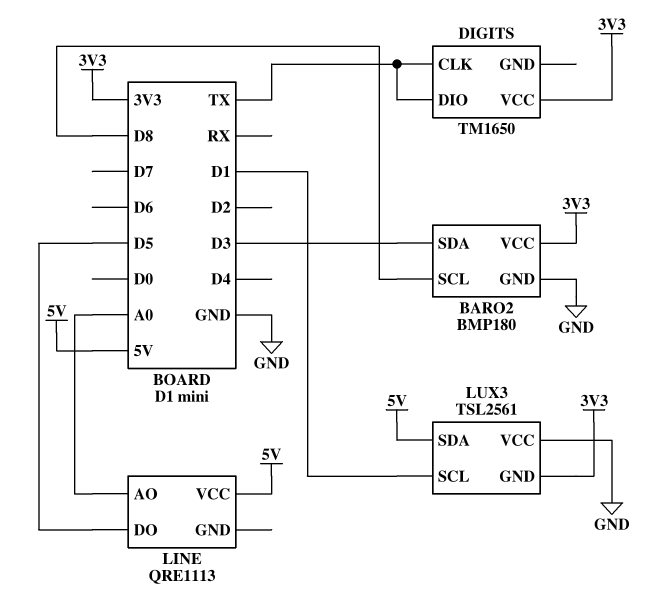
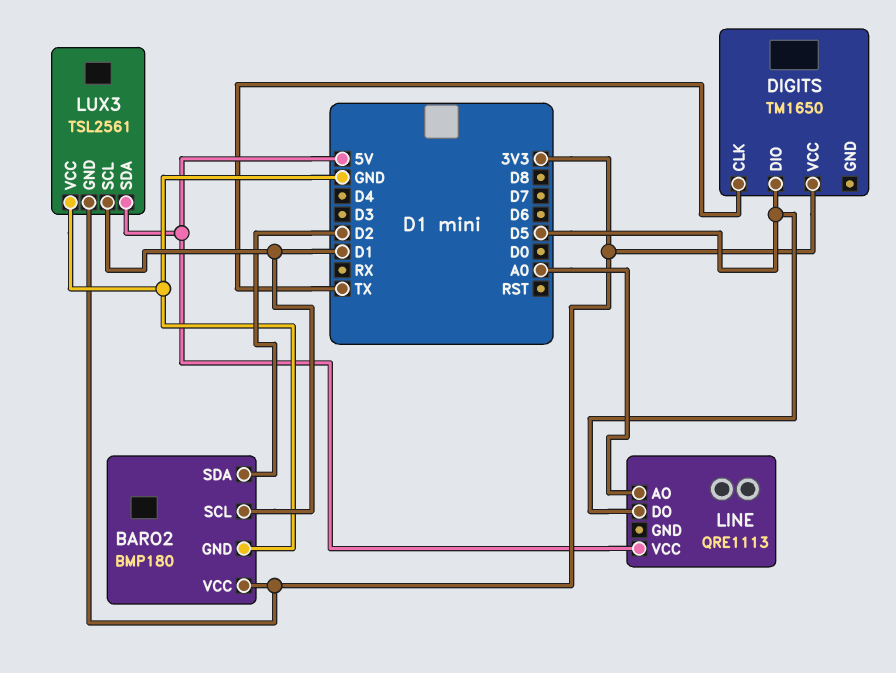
BARO2 pin SCL: D8 -> D1
BARO2 pin SDA: D3 -> D2
DIGITS pin DIO: TX -> D5

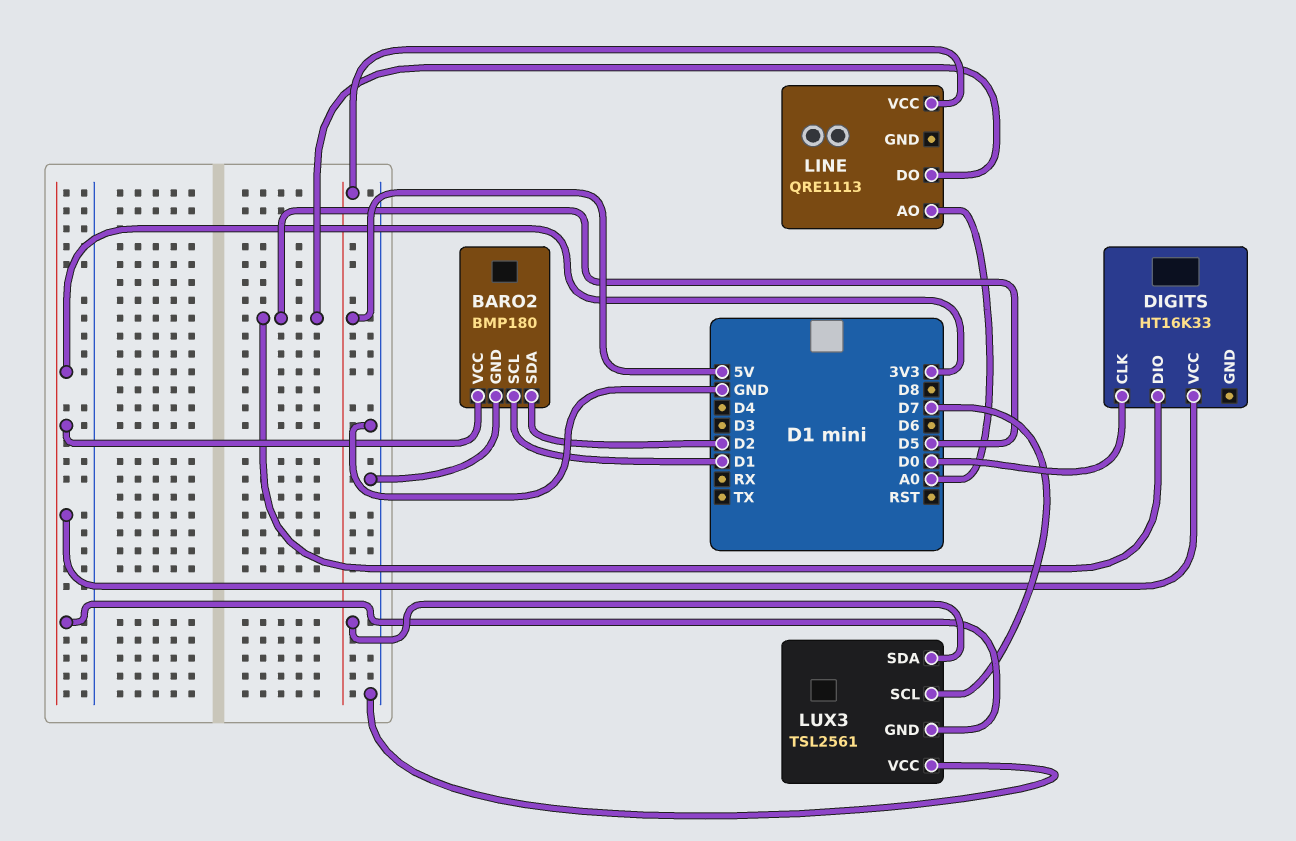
DIGITS: TM1650 -> HT16K33
DIGITS pin CLK: TX -> D0
LUX3 pin SCL: D1 -> D7

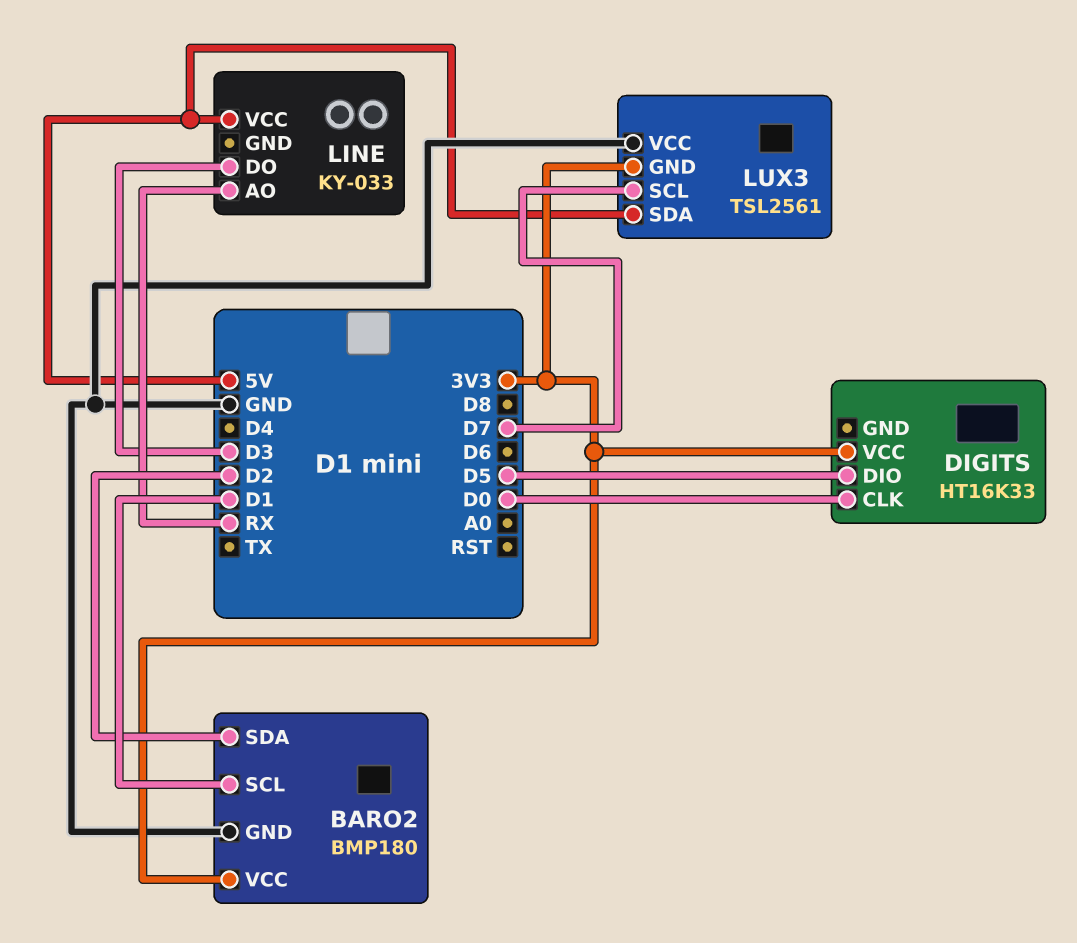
LINE: QRE1113 -> KY-033
LINE pin AO: A0 -> RX
LINE pin DO: D5 -> D3

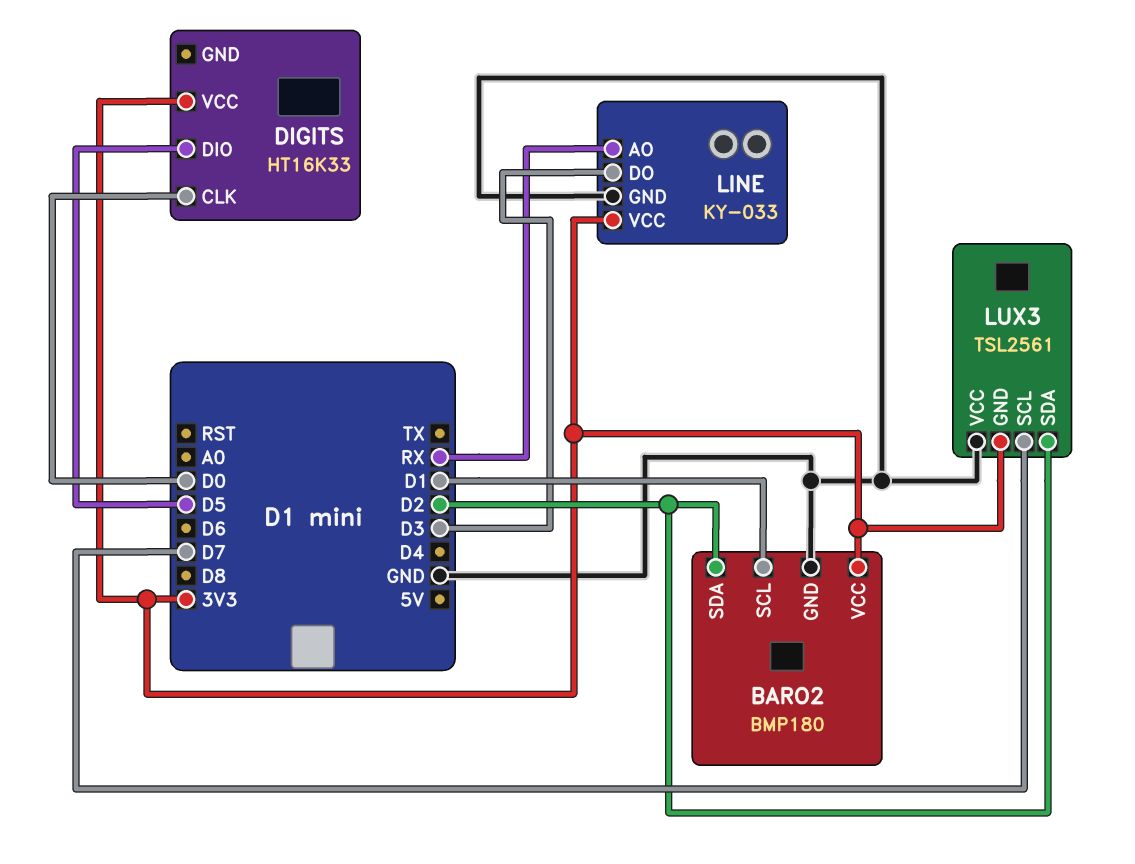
LINE pin GND: none -> GND
LINE pin VCC: 5V -> 3V3
LUX3 pin SDA: 5V -> D2

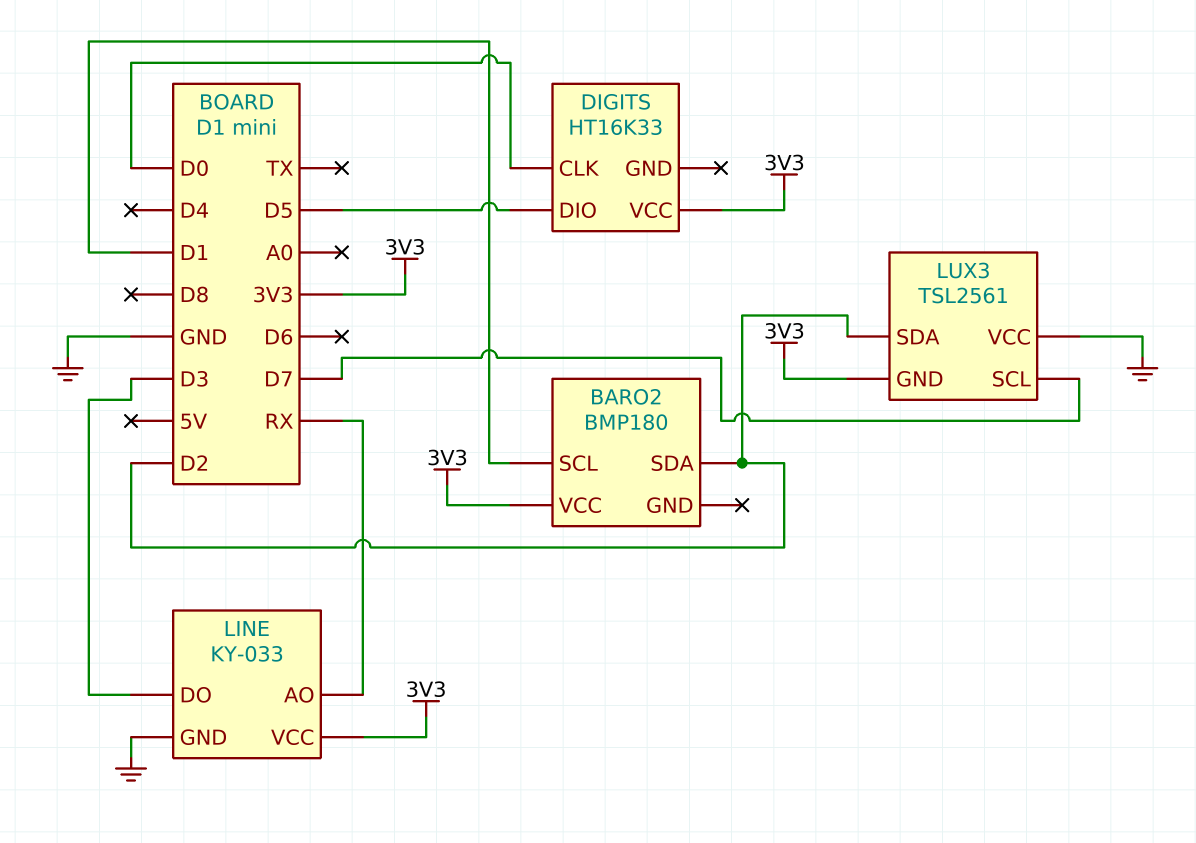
BARO2 pin GND: GND -> none

